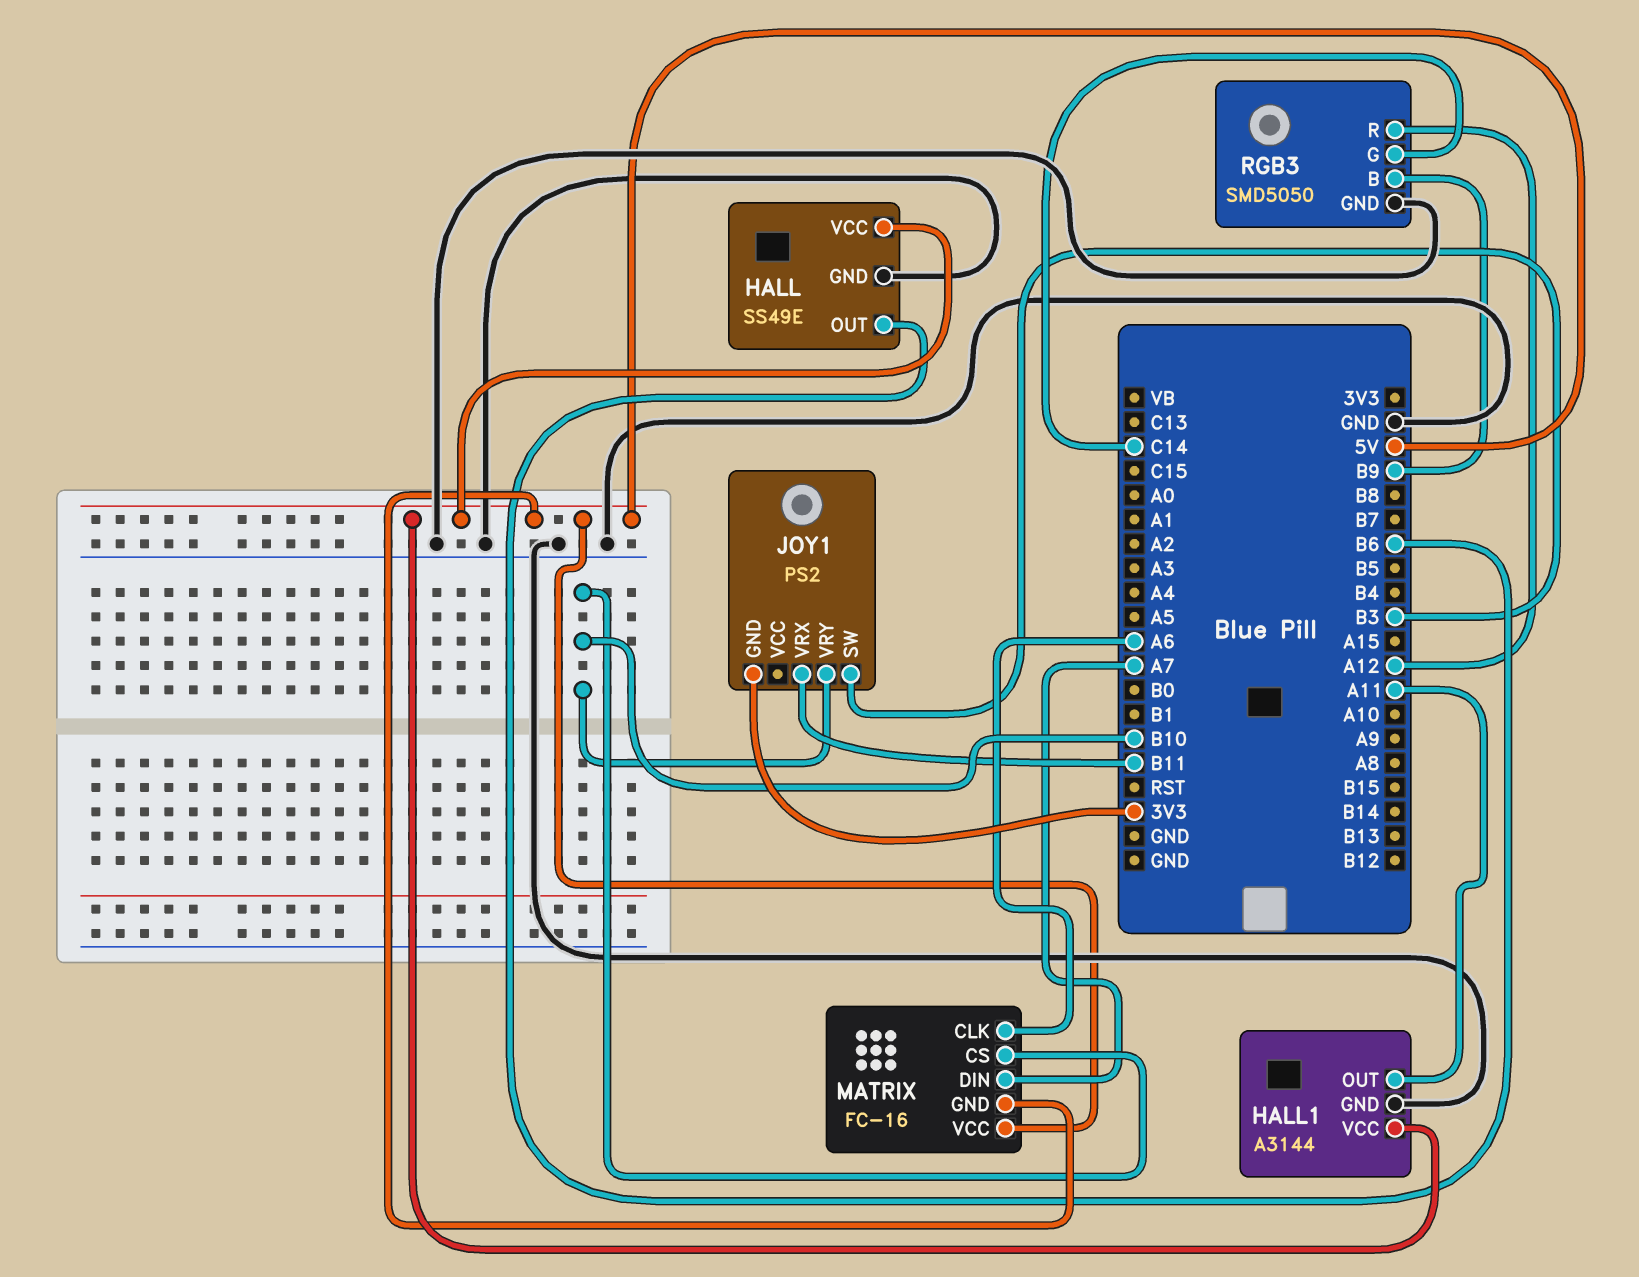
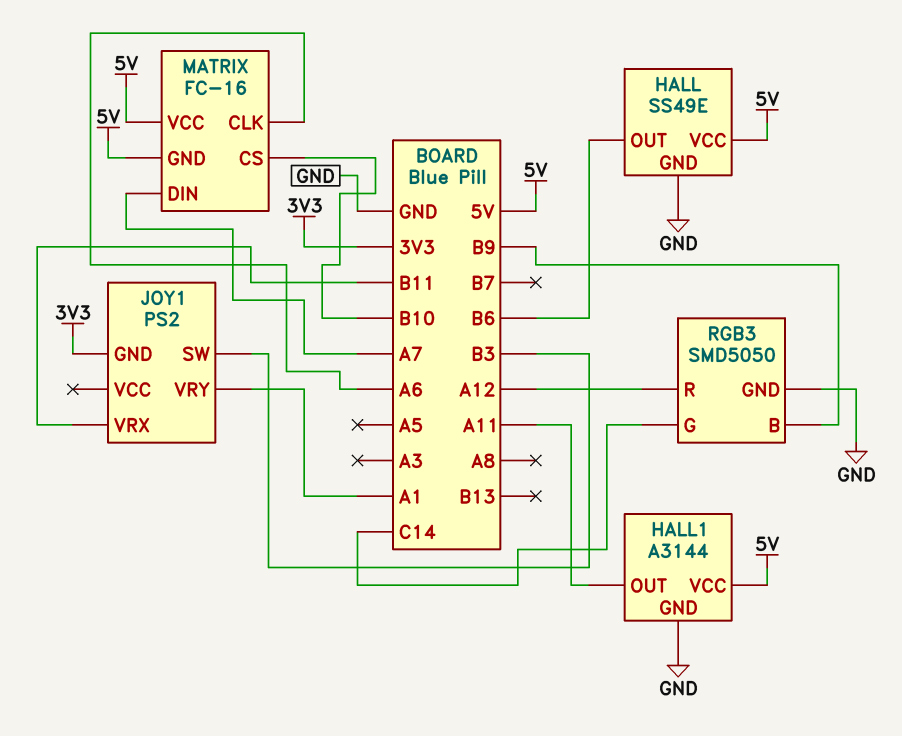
JOY1 pin VRY: B10 -> A1

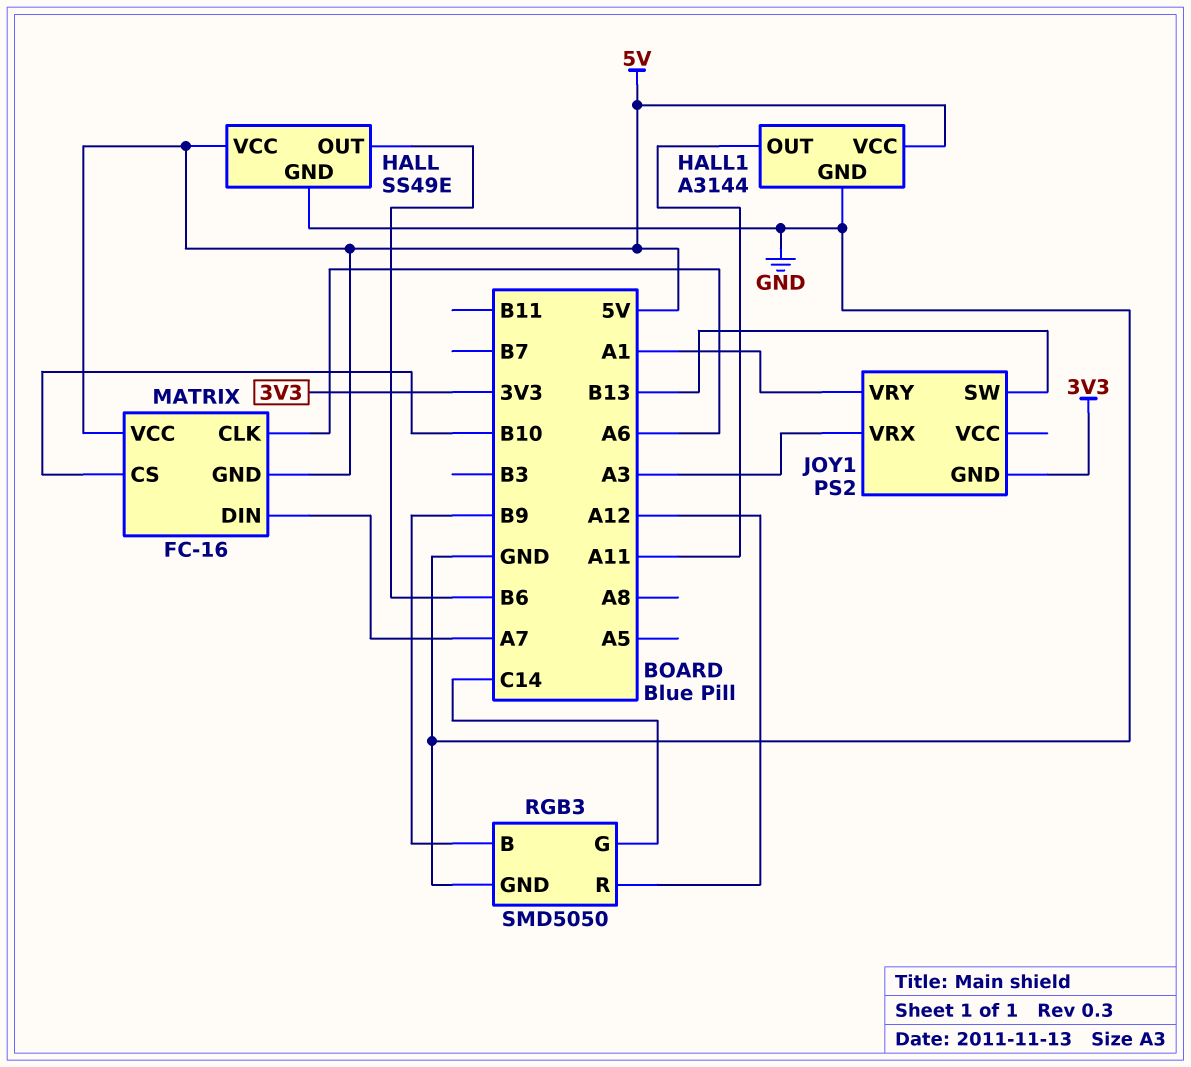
JOY1 pin SW: B3 -> B13
JOY1 pin VRX: B11 -> A3

